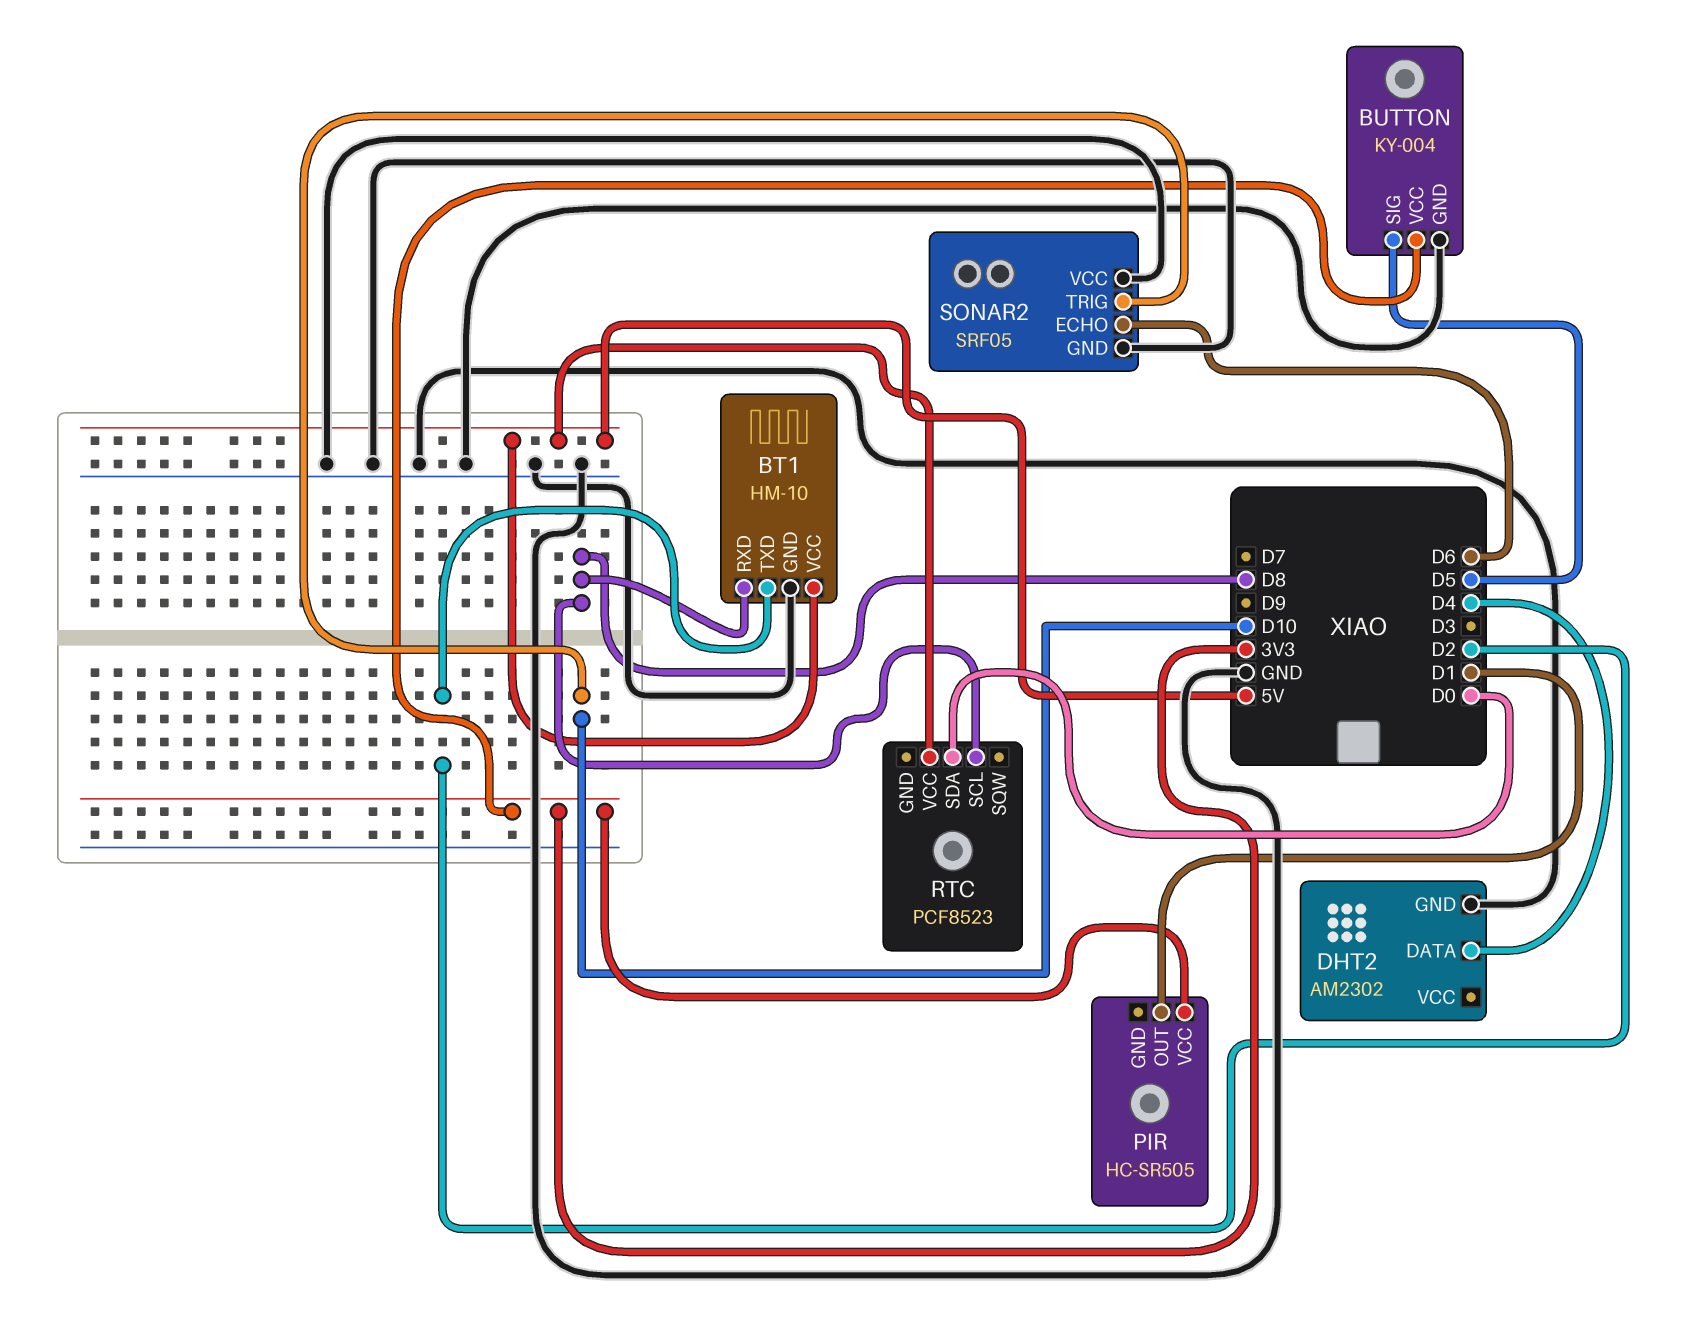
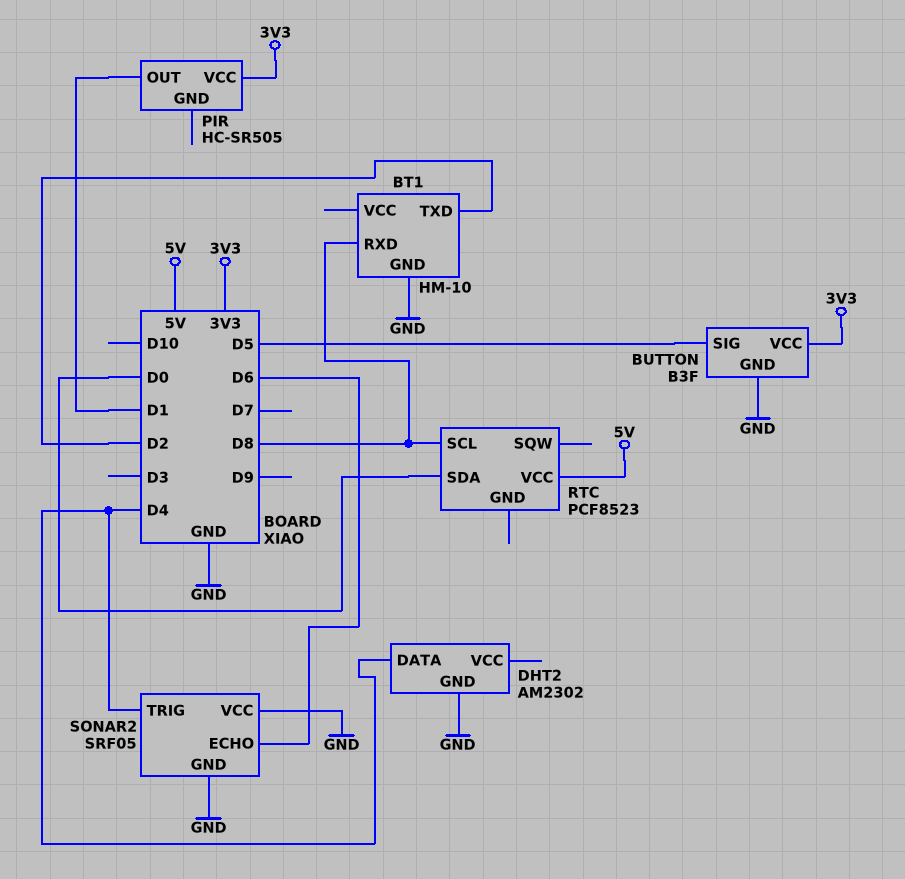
BT1 pin VCC: 5V -> none
BUTTON: KY-004 -> B3F
SONAR2 pin TRIG: D10 -> D4

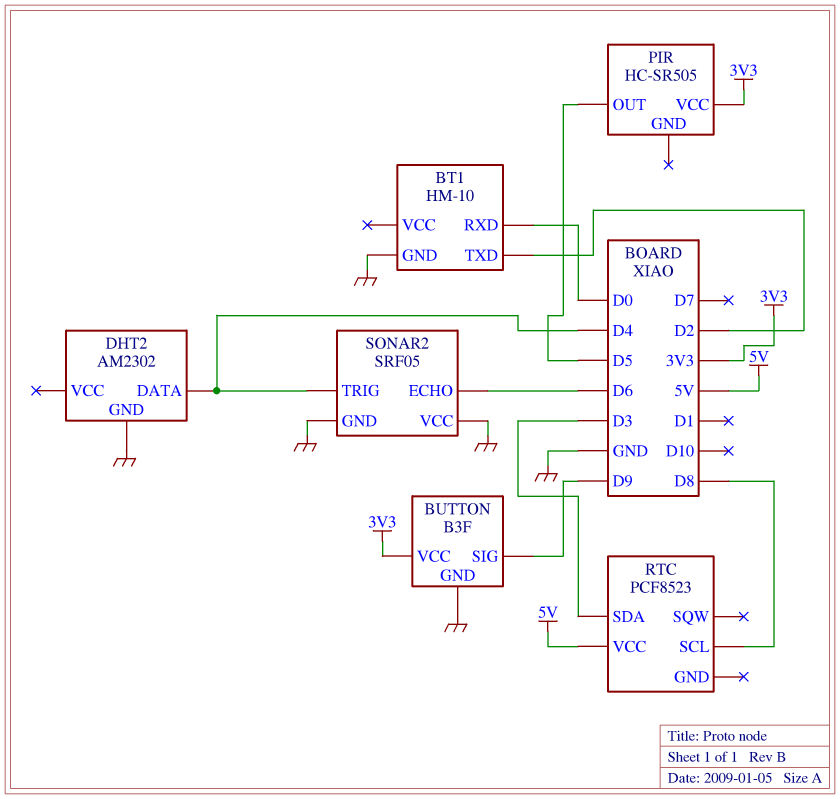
BT1 pin RXD: D8 -> D0
BUTTON pin SIG: D5 -> D9
PIR pin OUT: D1 -> D5
RTC pin SDA: D0 -> D3

